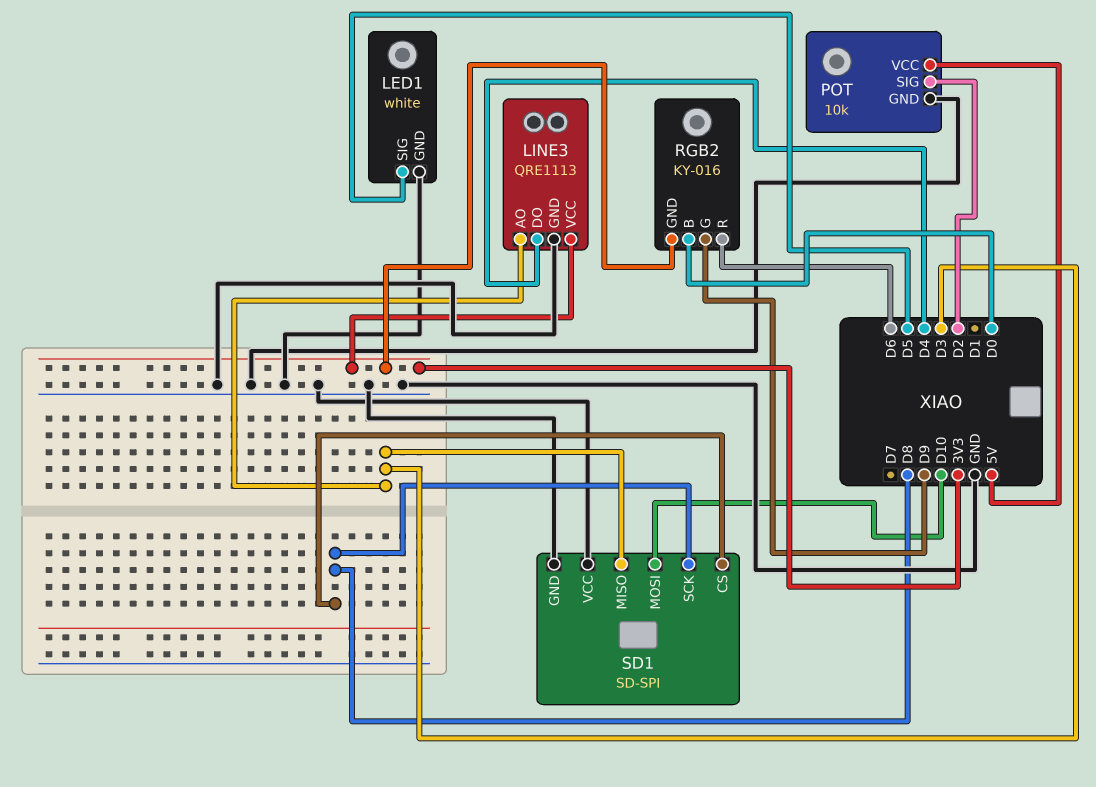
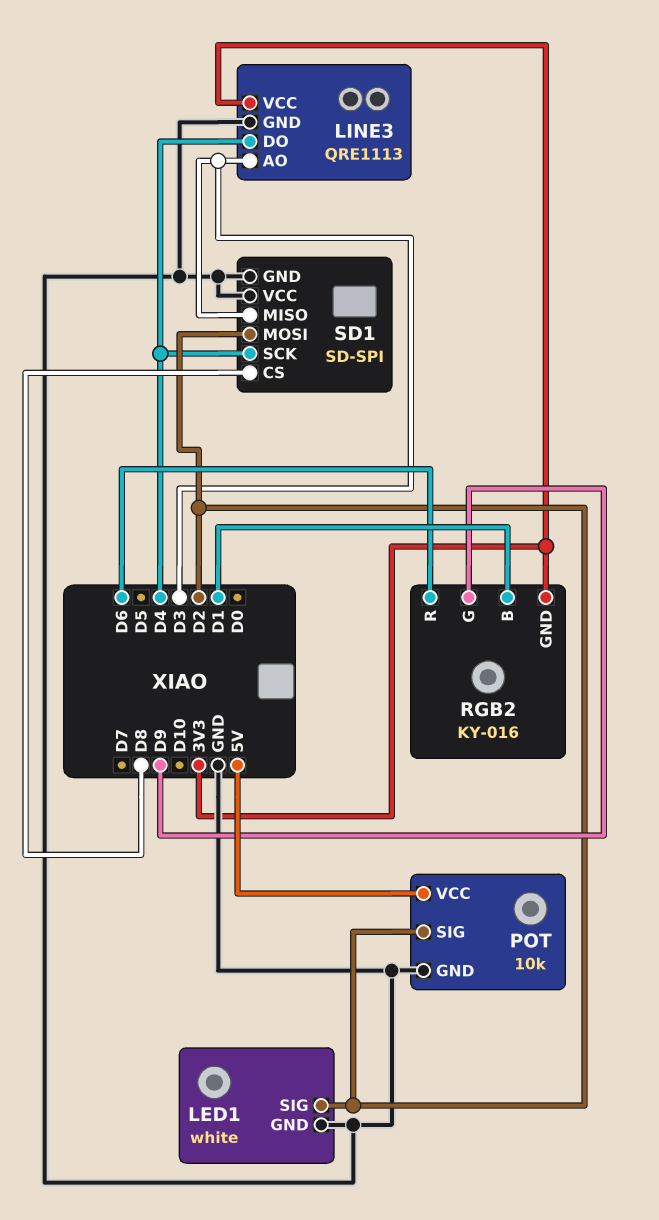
LED1 pin SIG: D5 -> D2
RGB2 pin B: D0 -> D1
SD1 pin MOSI: D10 -> D2
SD1 pin SCK: D8 -> D4

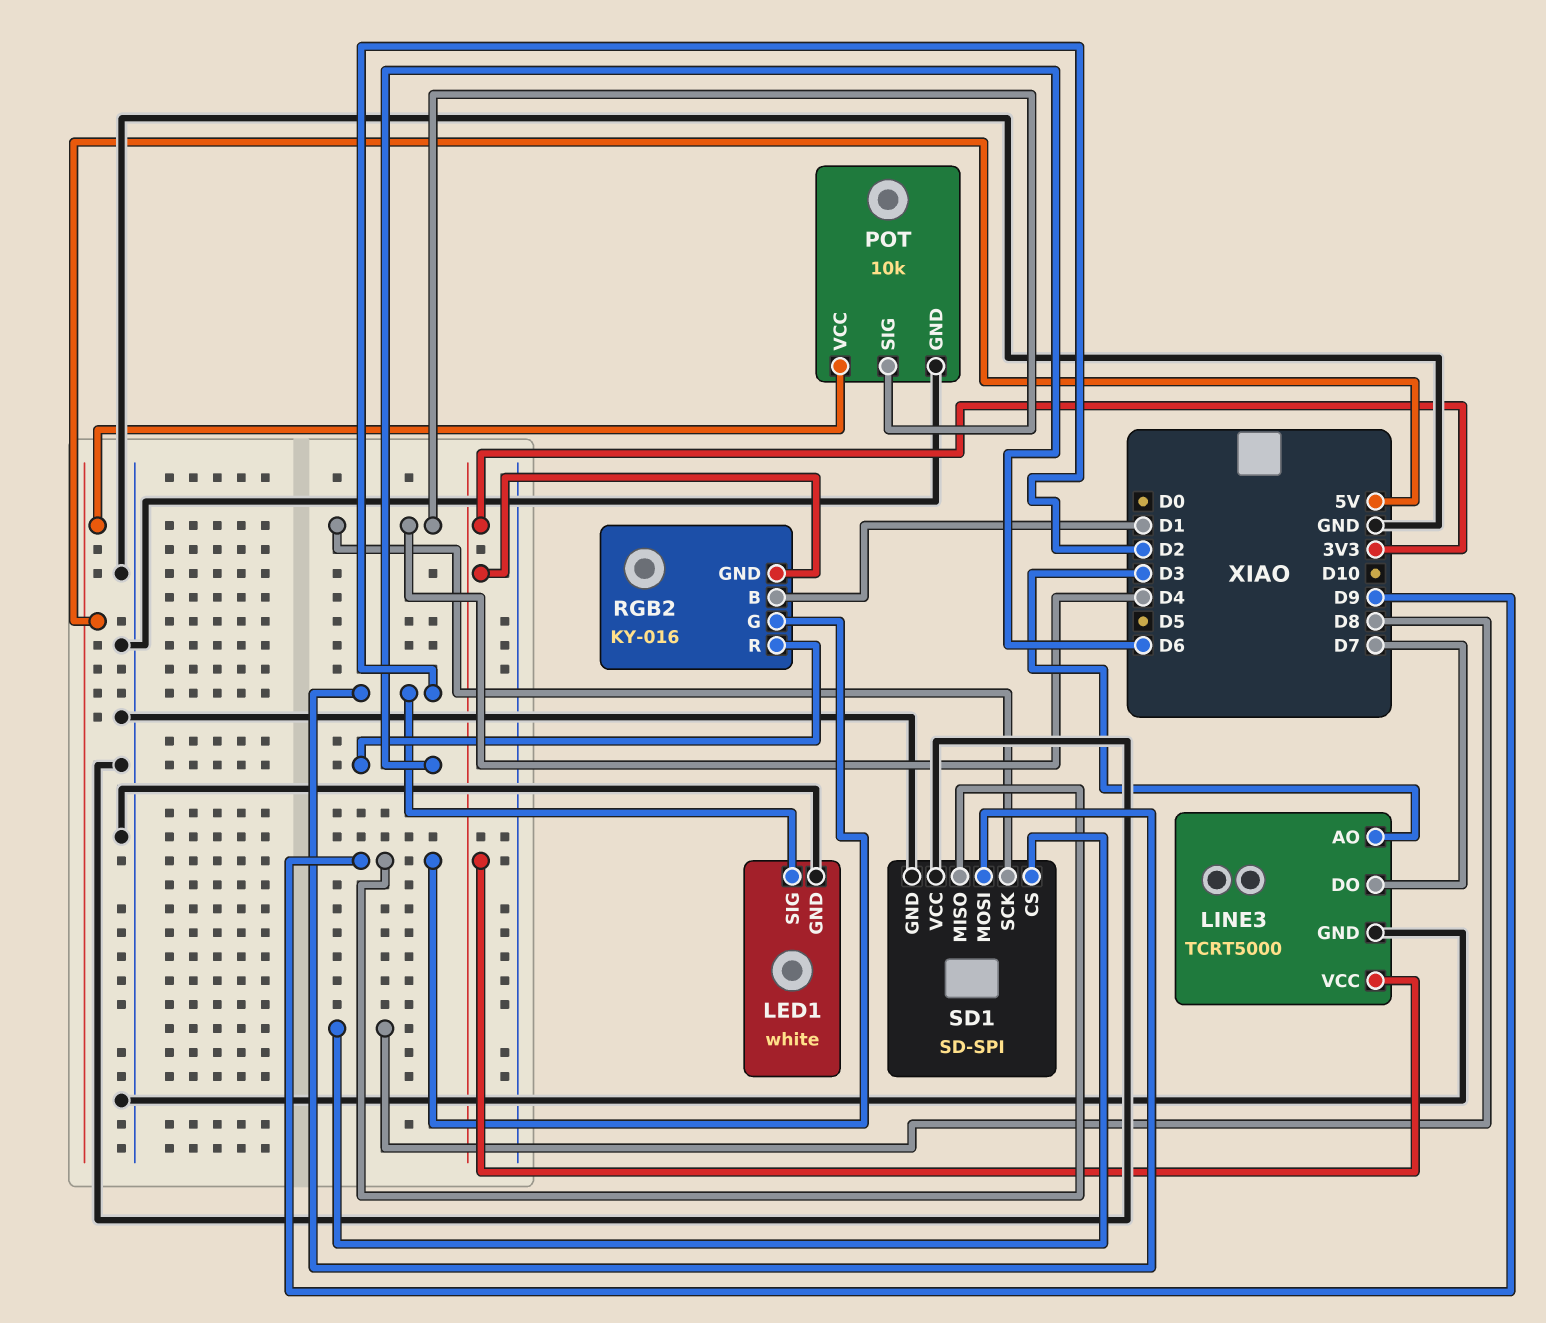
LINE3: QRE1113 -> TCRT5000
LINE3 pin DO: D4 -> D7
POT pin SIG: D2 -> D4
SD1 pin MISO: D3 -> D9

